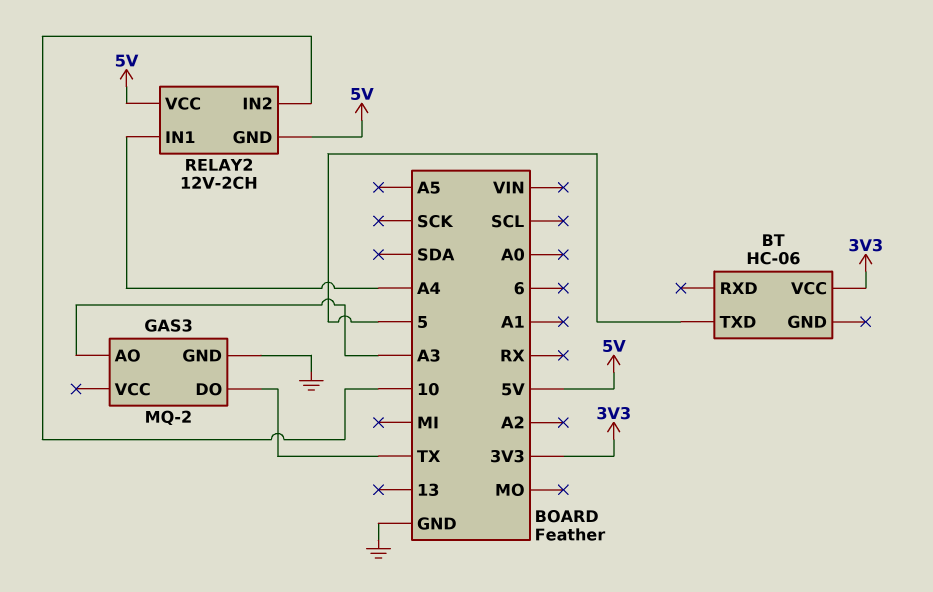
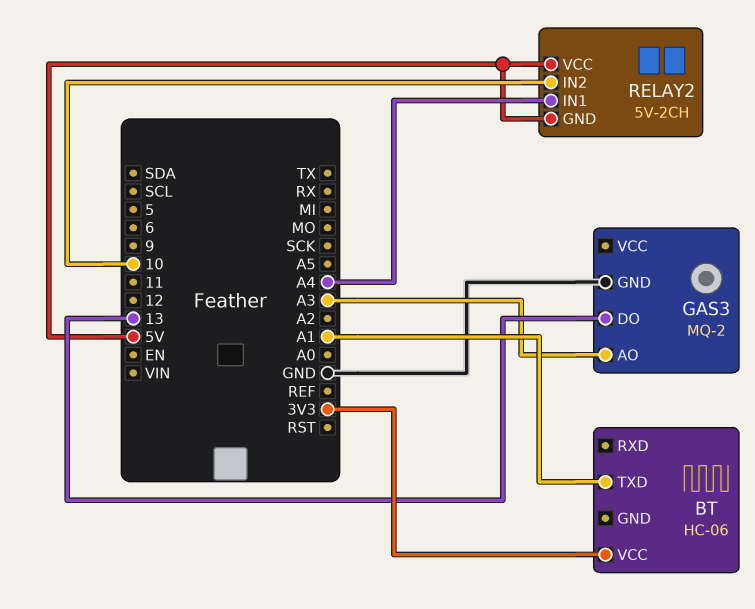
BT pin TXD: 5 -> A1
GAS3 pin DO: TX -> 13
RELAY2: 12V-2CH -> 5V-2CH

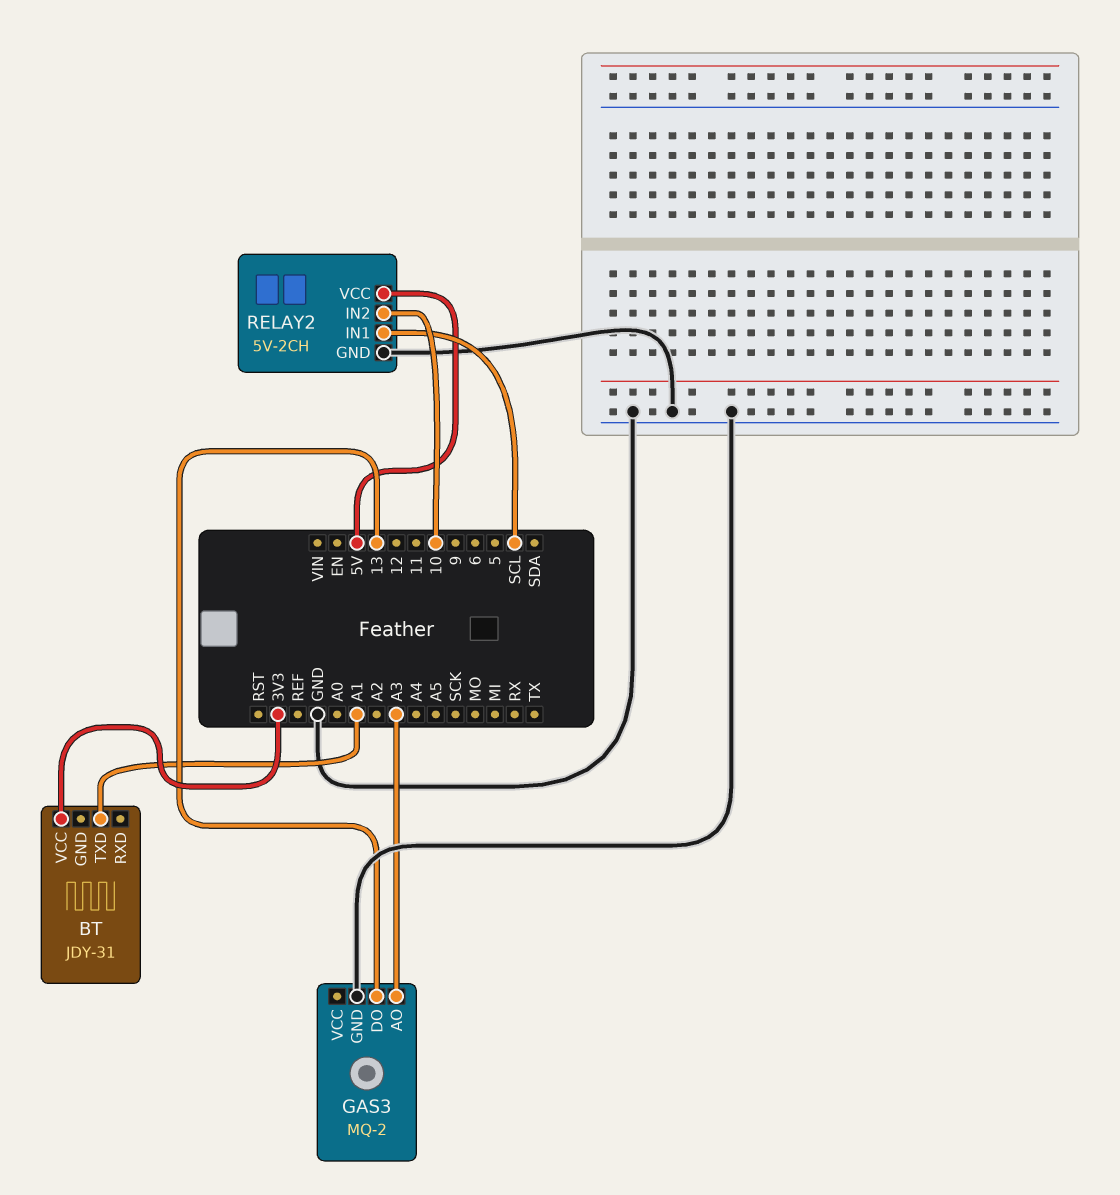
BT: HC-06 -> JDY-31
RELAY2 pin GND: 5V -> GND
RELAY2 pin IN1: A4 -> SCL

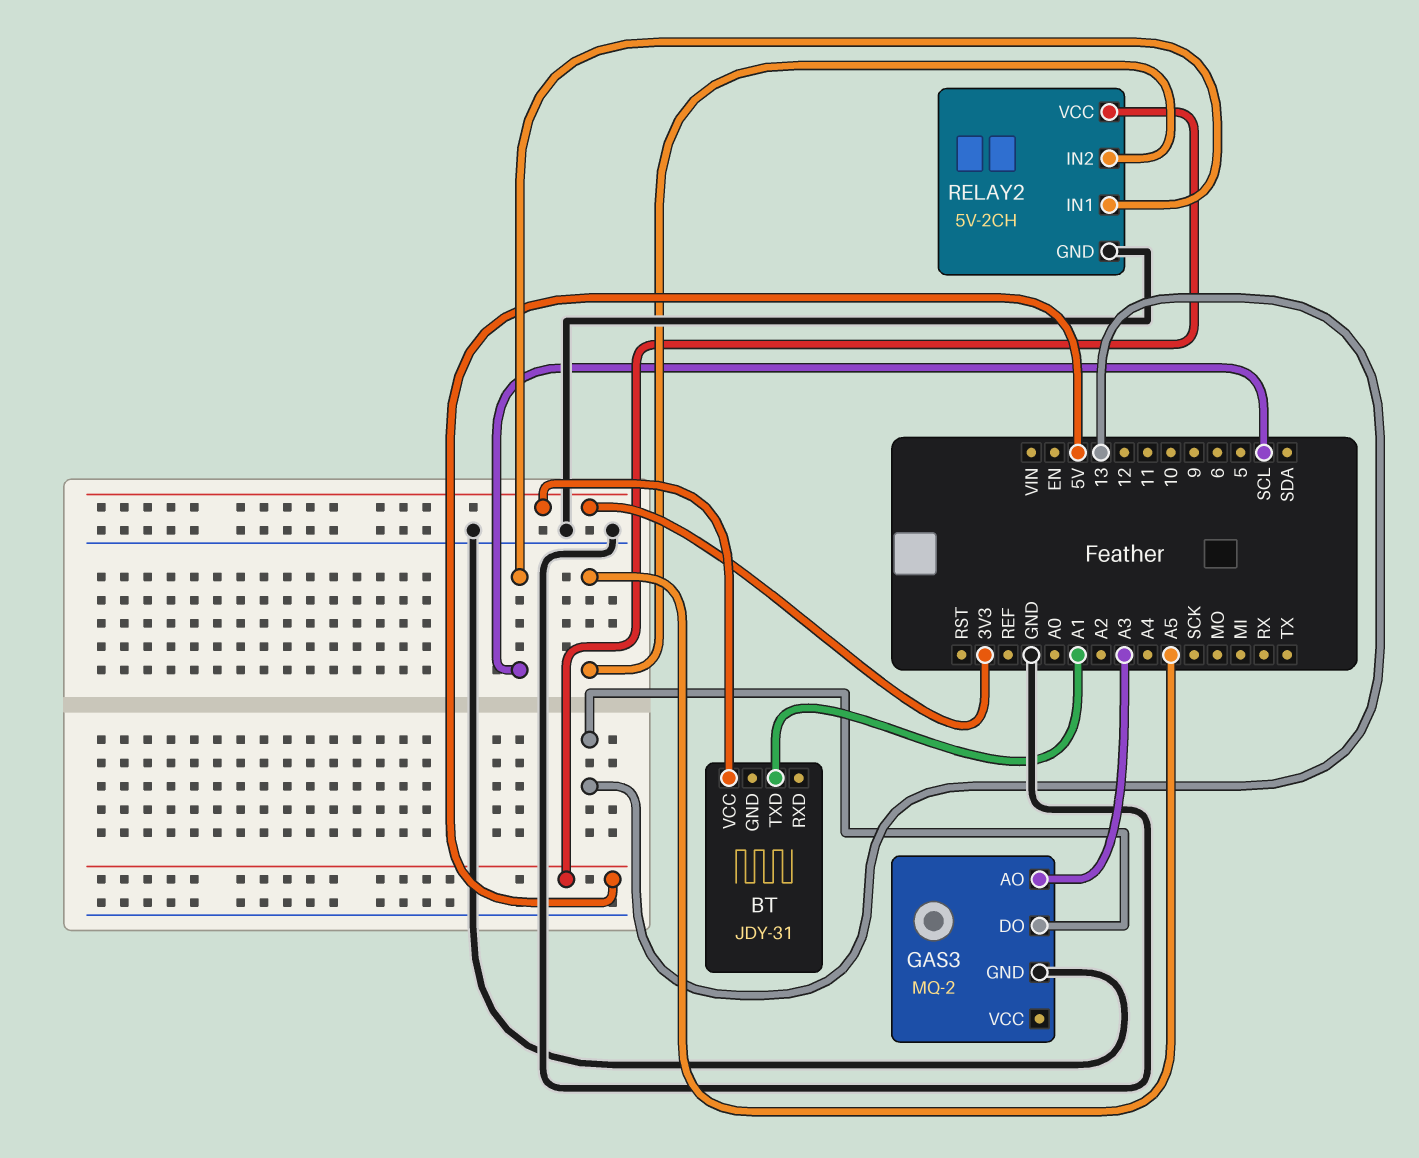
RELAY2 pin IN2: 10 -> A5

